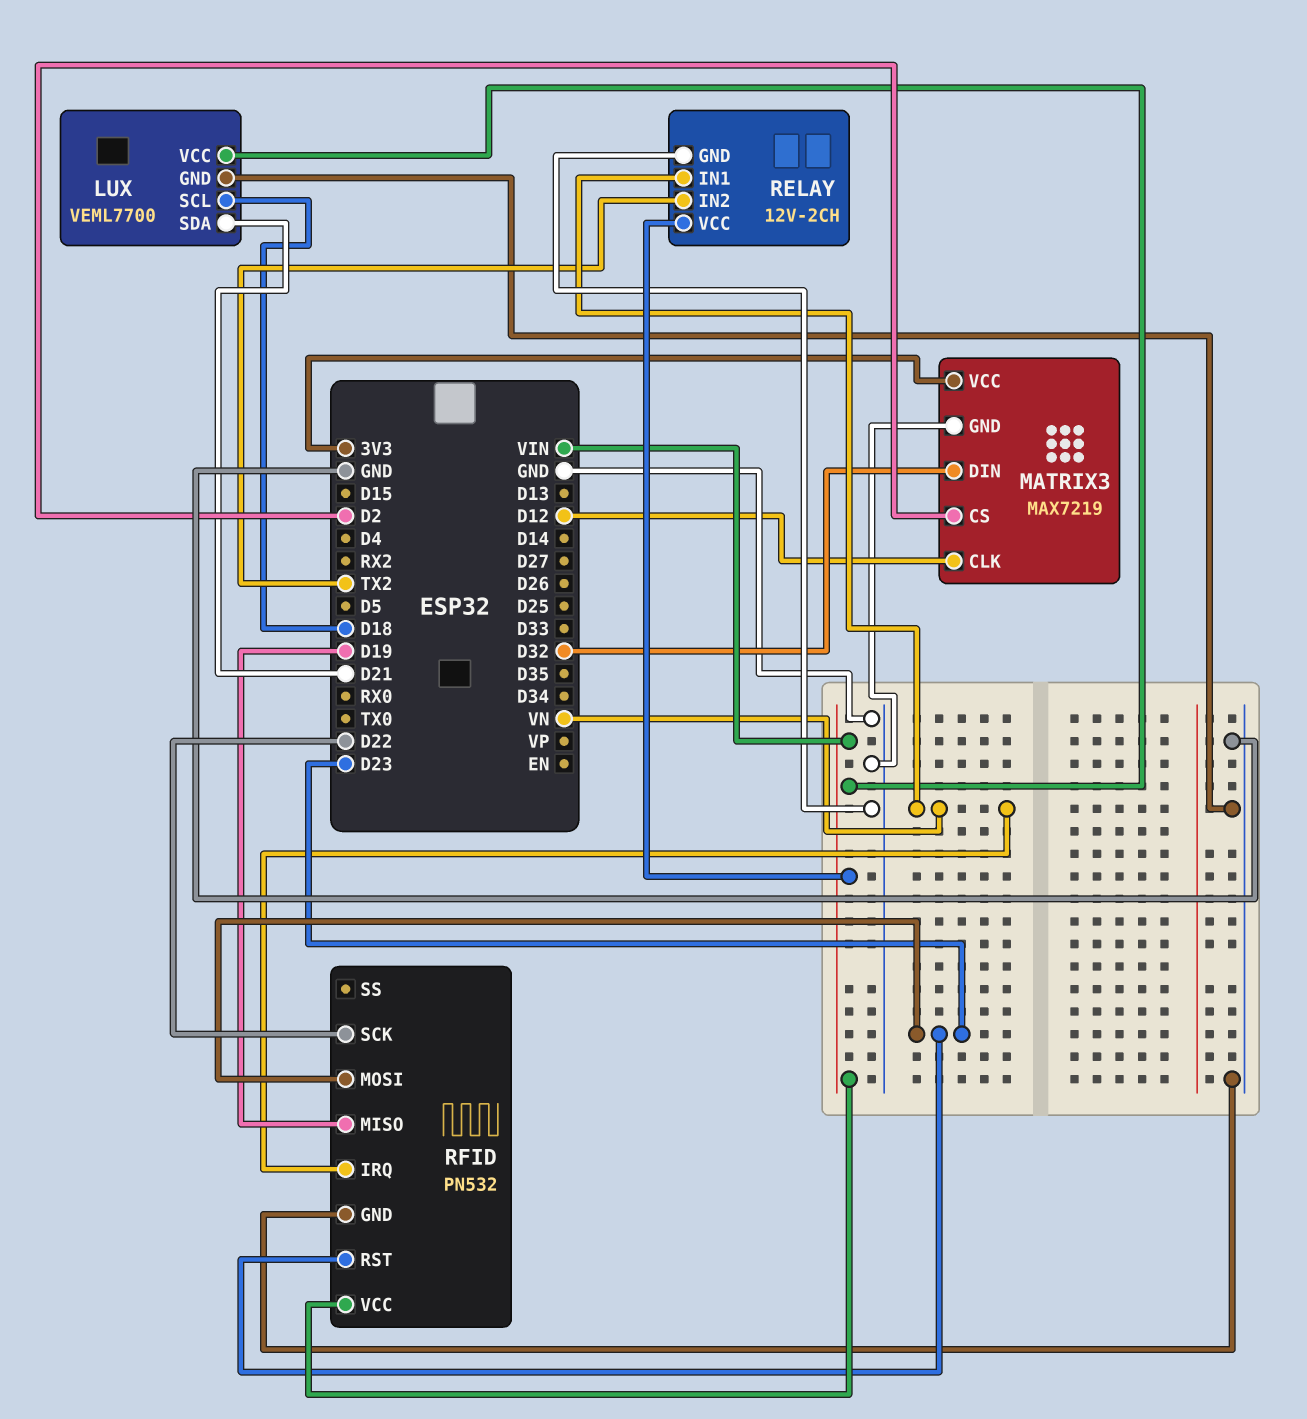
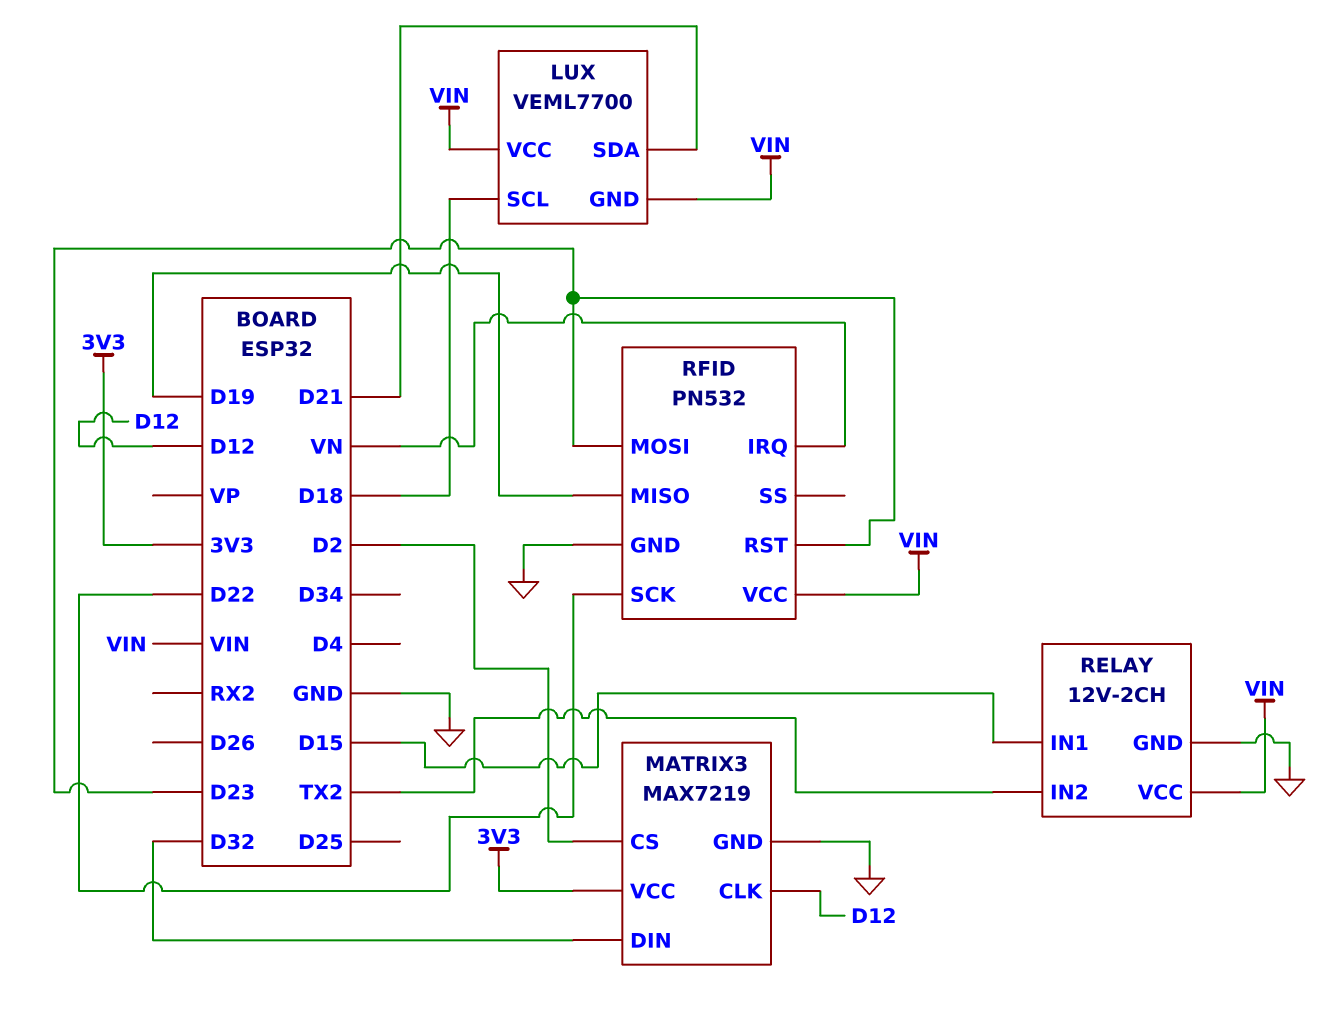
LUX pin GND: GND -> VIN
RELAY pin IN1: VN -> D15

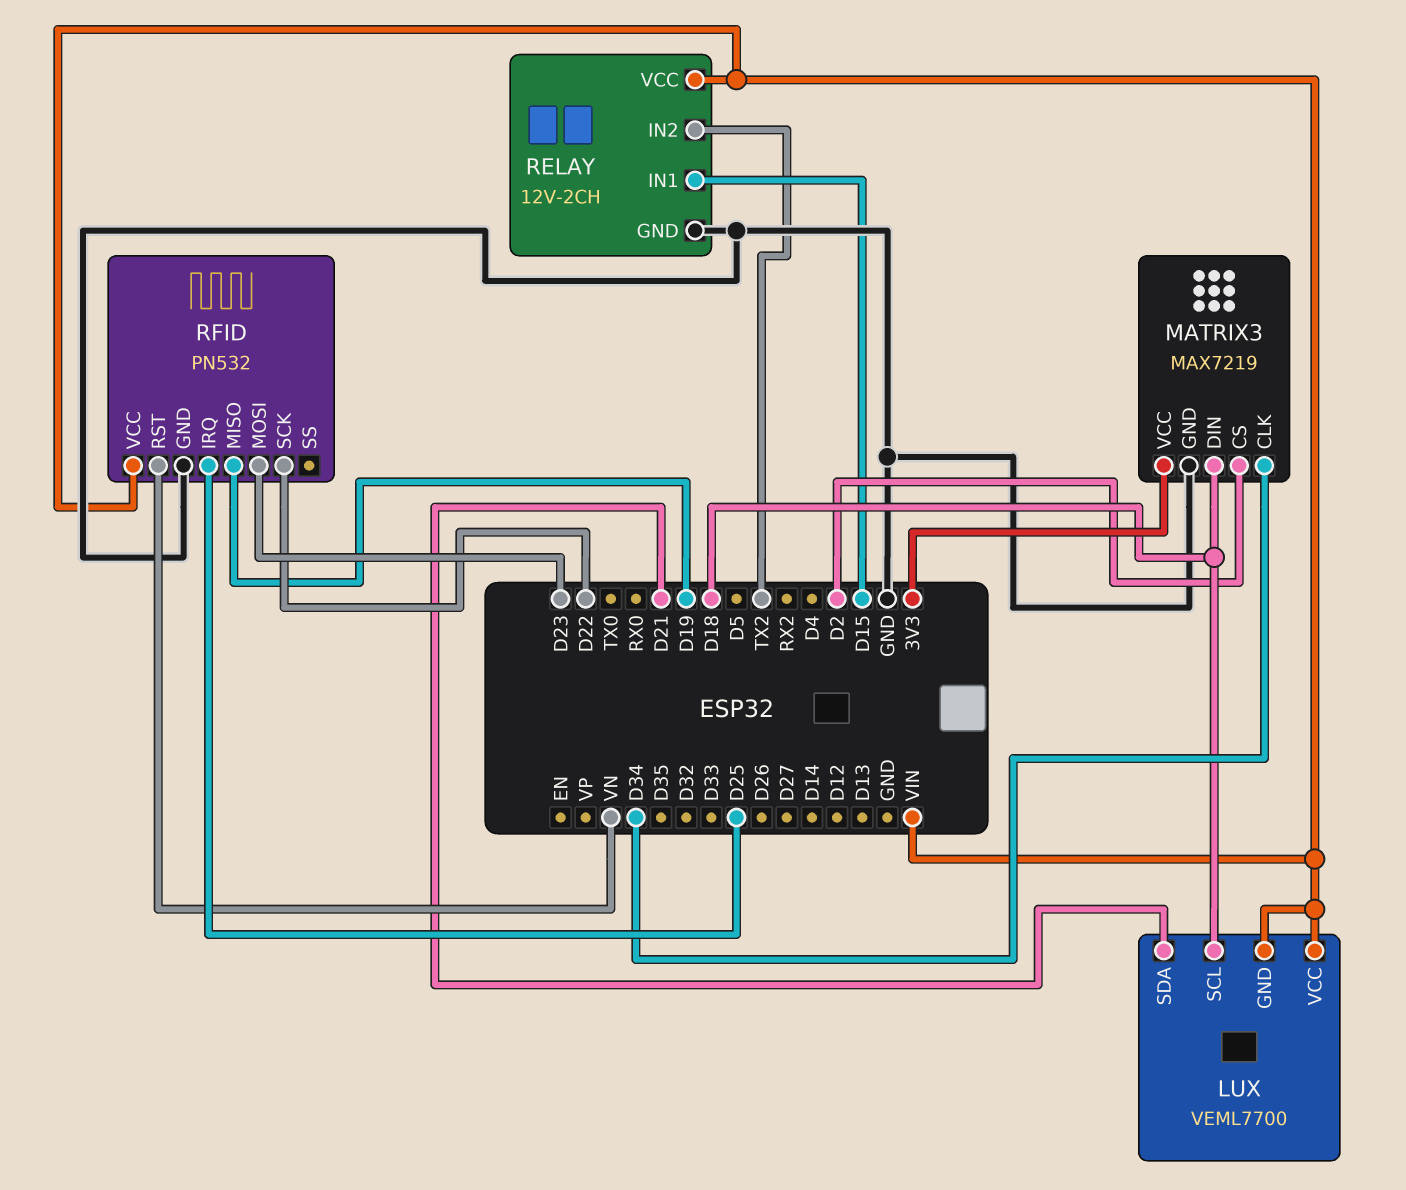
MATRIX3 pin CLK: D12 -> D34
MATRIX3 pin DIN: D32 -> D18
RFID pin IRQ: VN -> D25
RFID pin RST: D23 -> VN

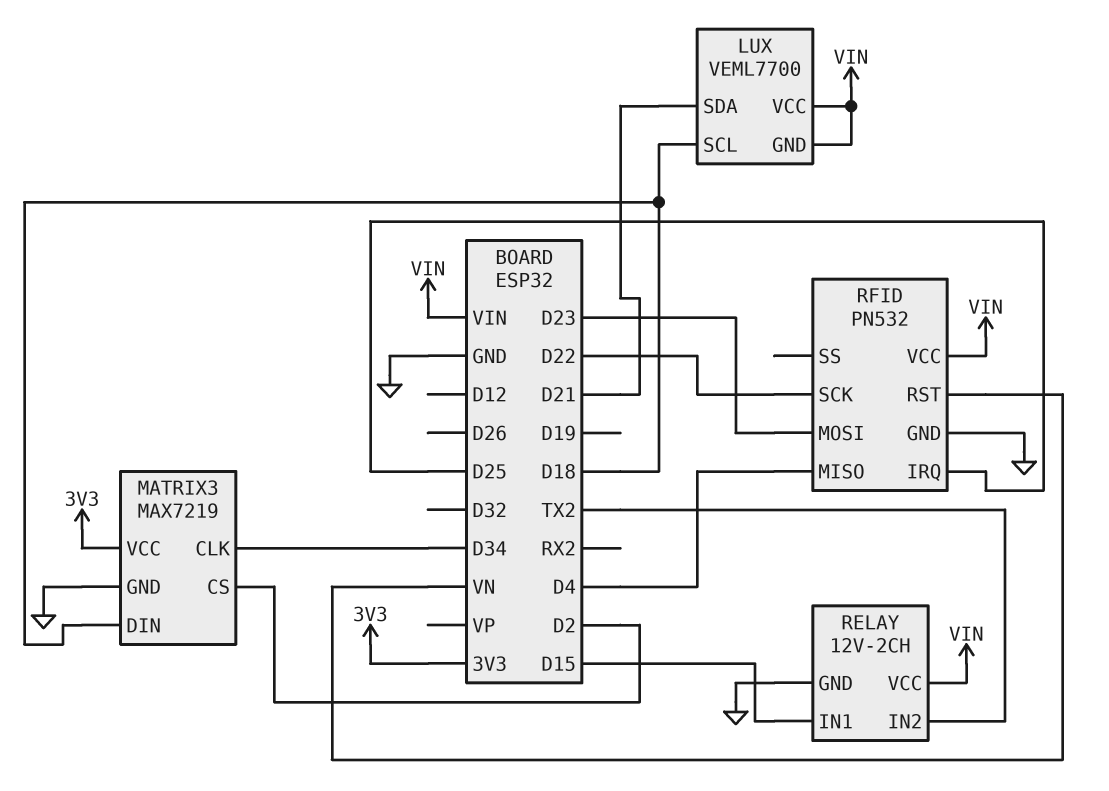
RFID pin MISO: D19 -> D4

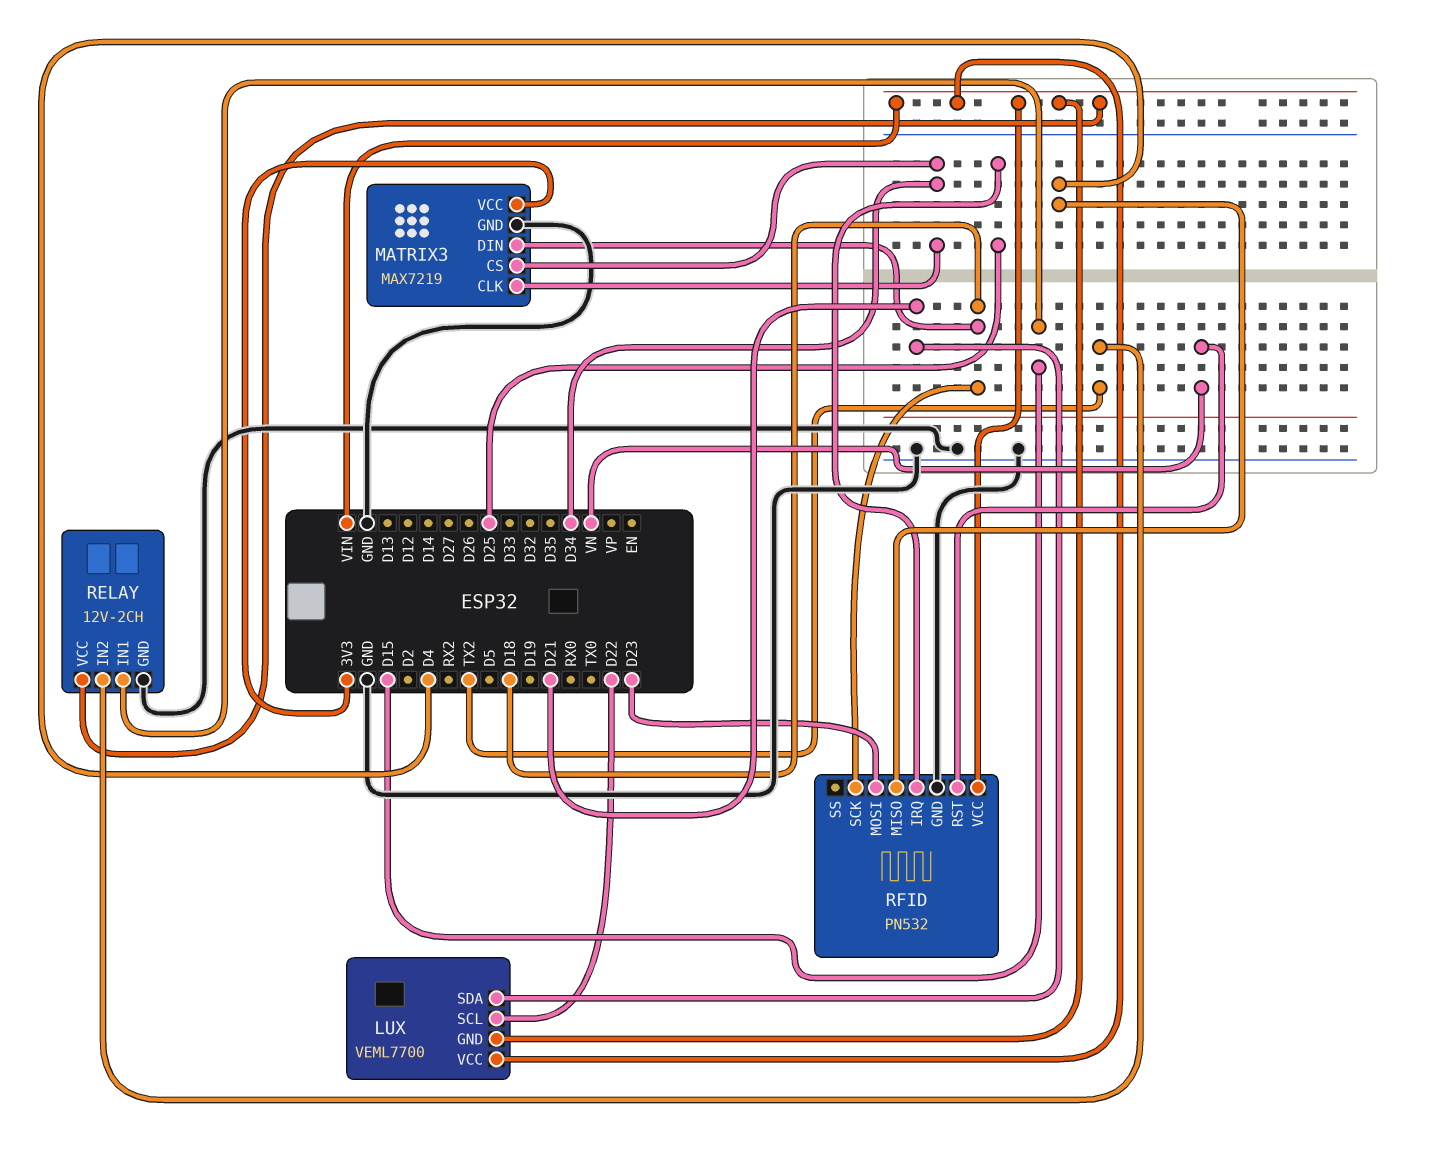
LUX pin SCL: D18 -> D22
MATRIX3 pin CS: D2 -> D34
RFID pin SCK: D22 -> D18

